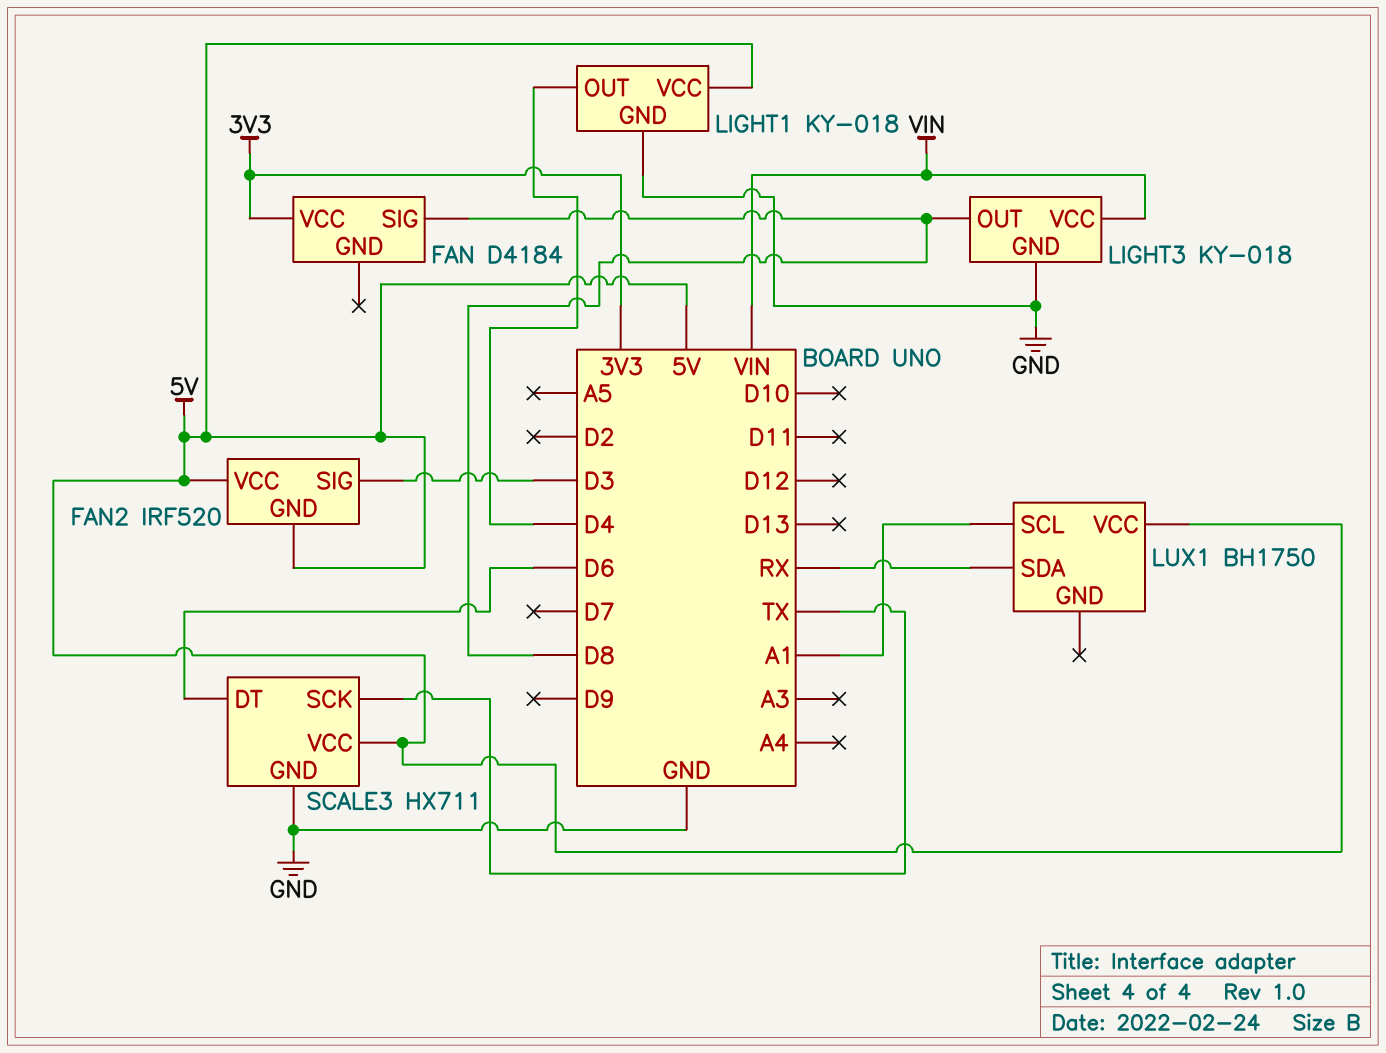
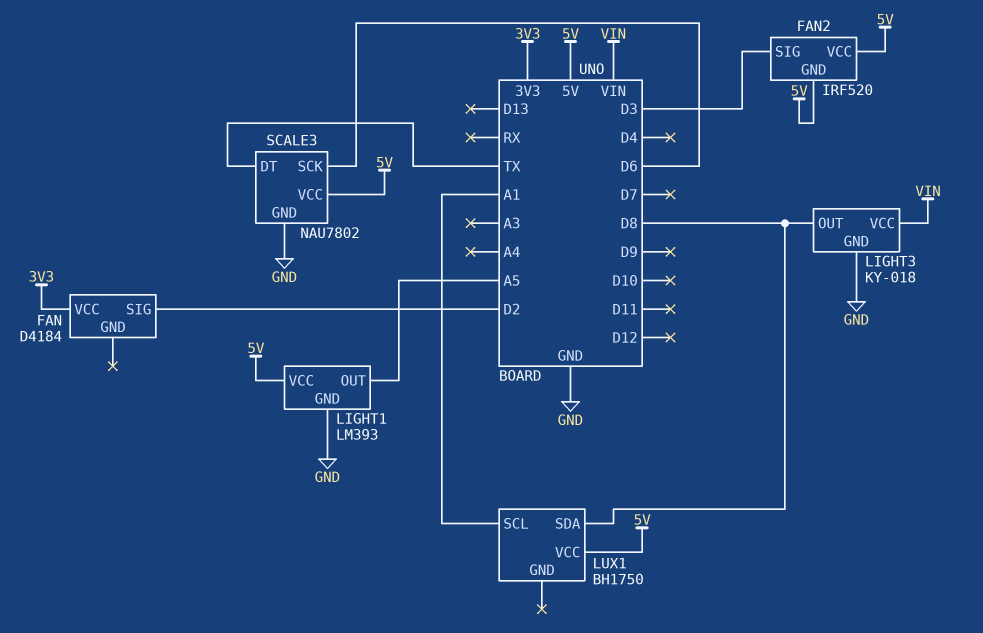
FAN pin SIG: D8 -> D2
LIGHT1: KY-018 -> LM393
LIGHT1 pin OUT: D4 -> A5
LUX1 pin SDA: RX -> D8
SCALE3: HX711 -> NAU7802
SCALE3 pin DT: D6 -> TX
SCALE3 pin SCK: TX -> D6

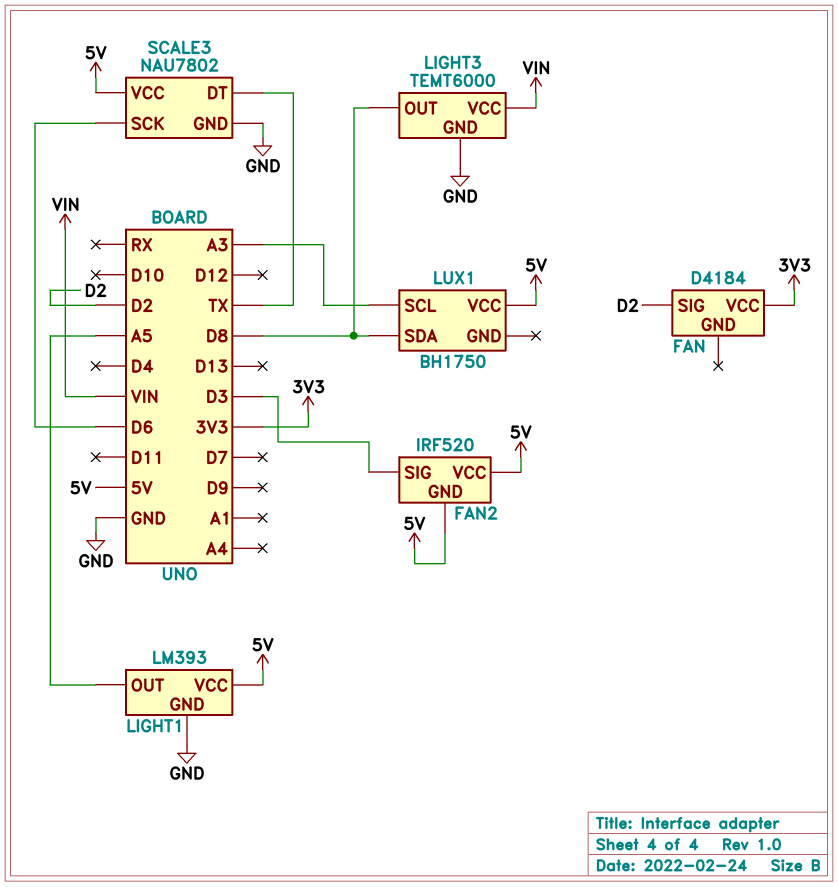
LIGHT3: KY-018 -> TEMT6000
LUX1 pin SCL: A1 -> A3

